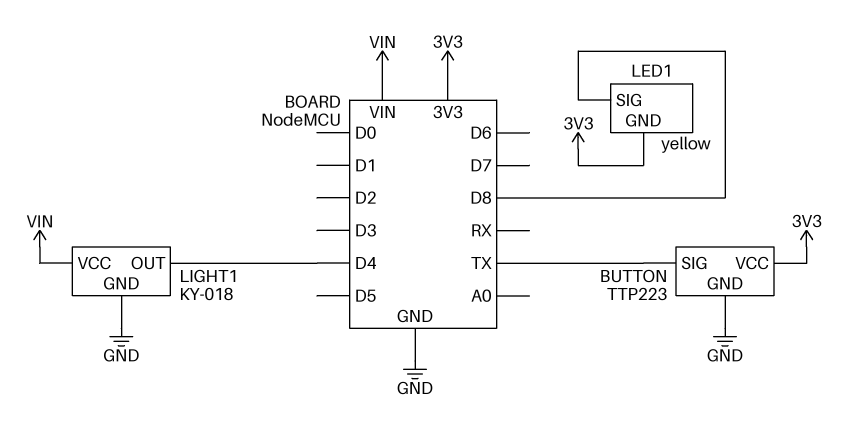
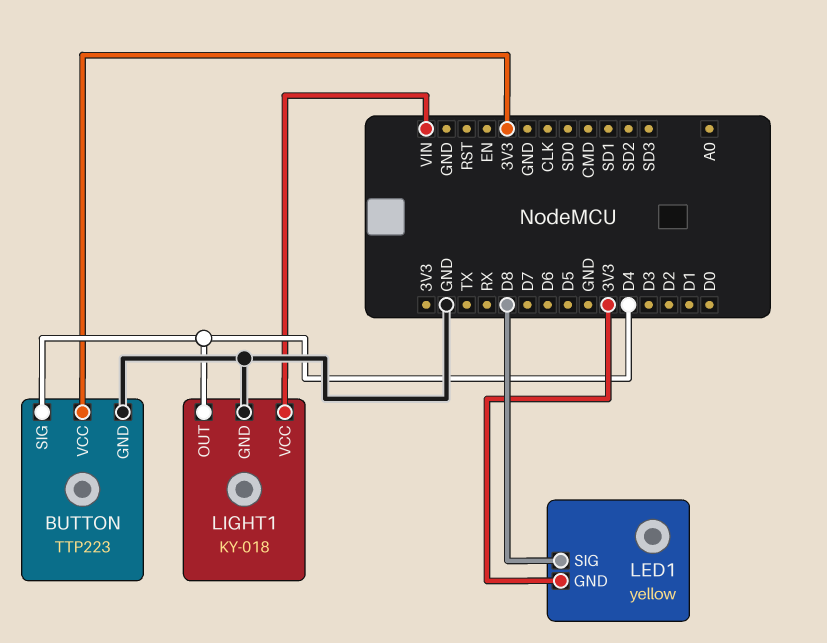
BUTTON pin SIG: TX -> D4

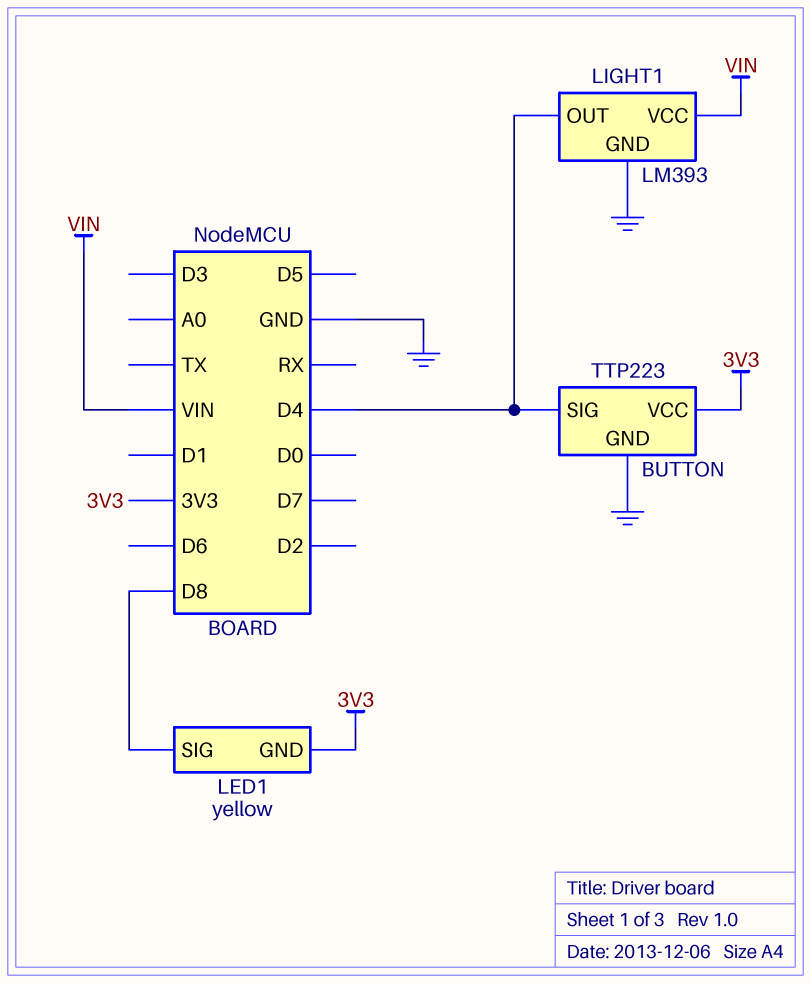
LIGHT1: KY-018 -> LM393

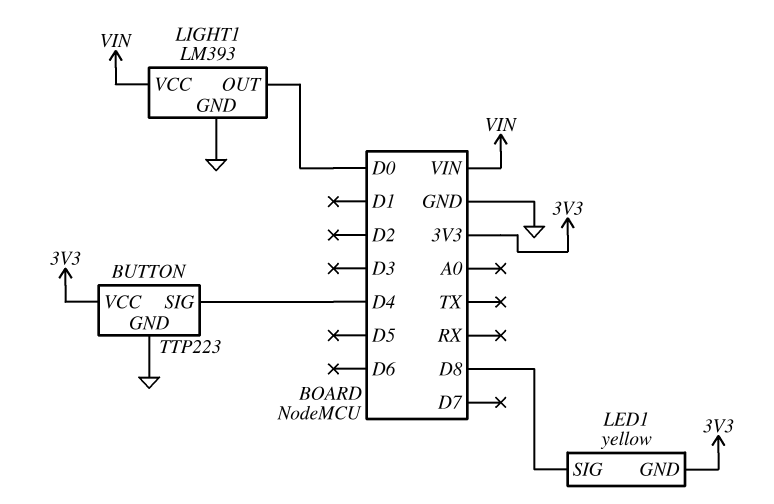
LIGHT1 pin OUT: D4 -> D0

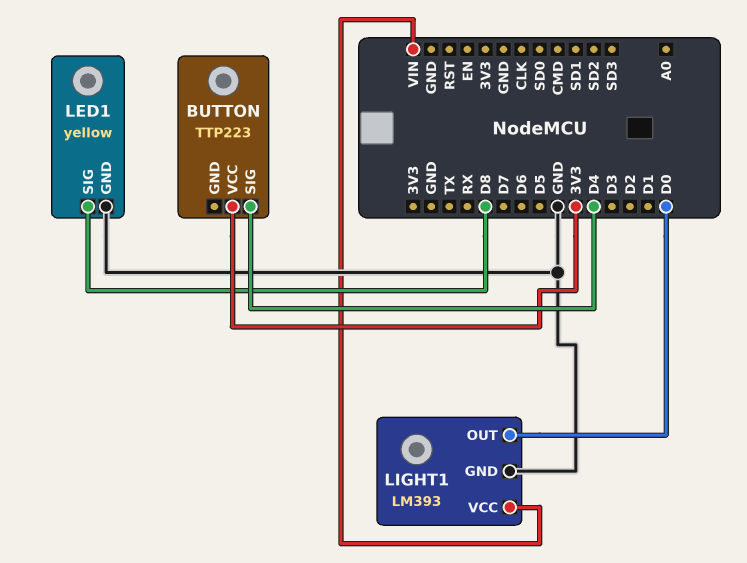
BUTTON pin GND: GND -> none
LED1 pin GND: 3V3 -> GND

